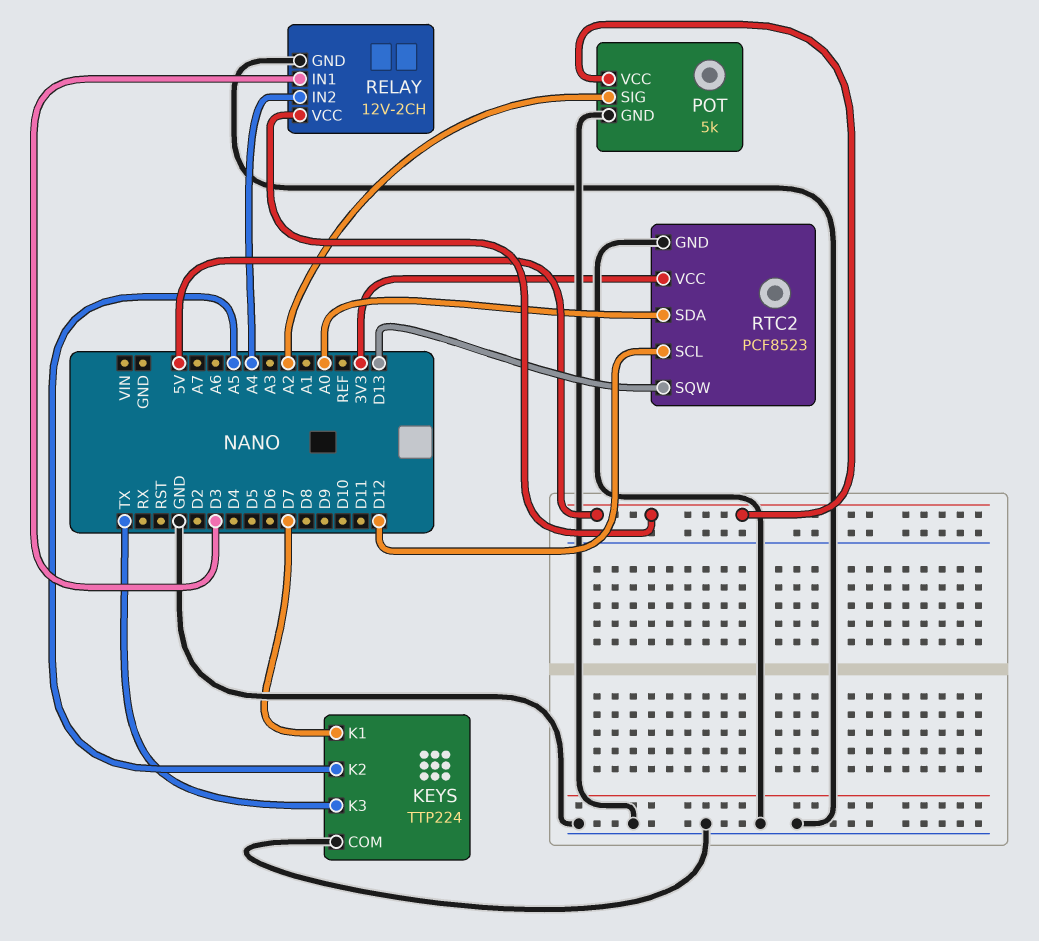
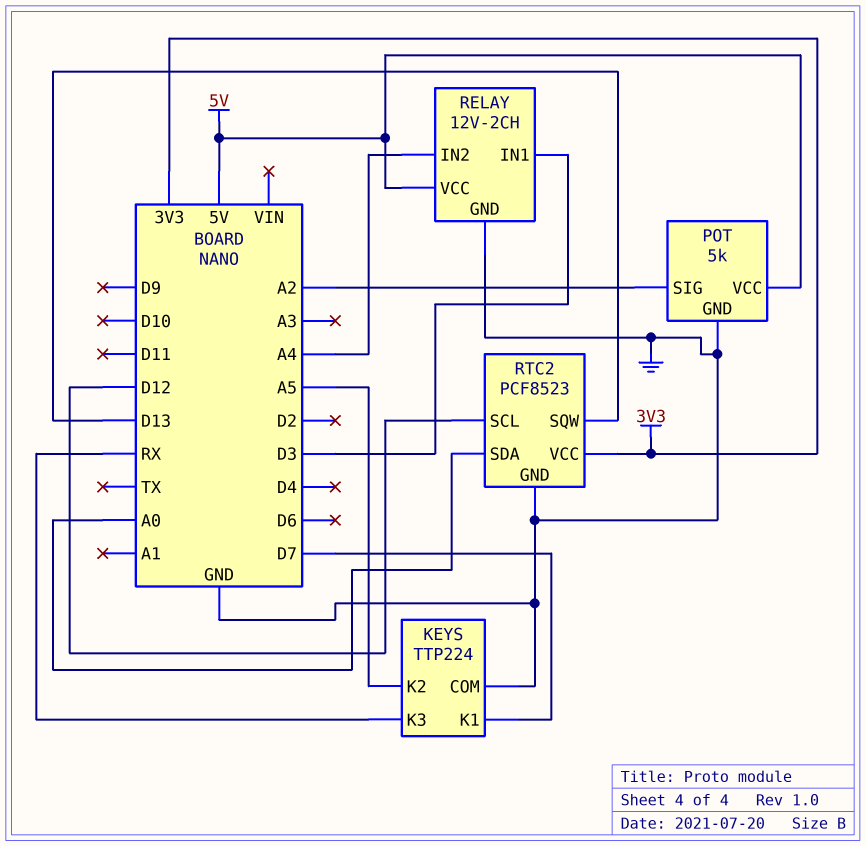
KEYS pin K3: TX -> RX

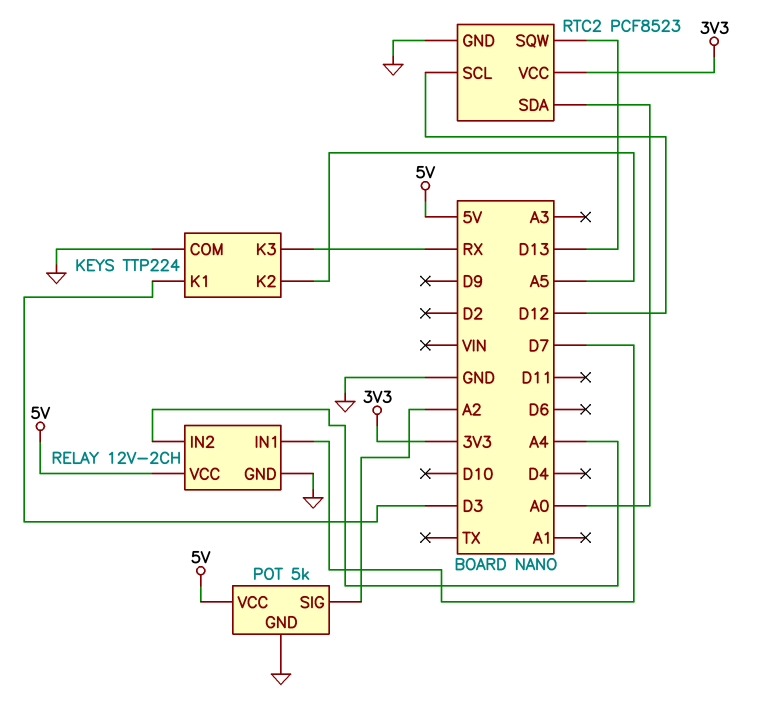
KEYS pin K1: D7 -> D3
RELAY pin IN1: D3 -> D7

